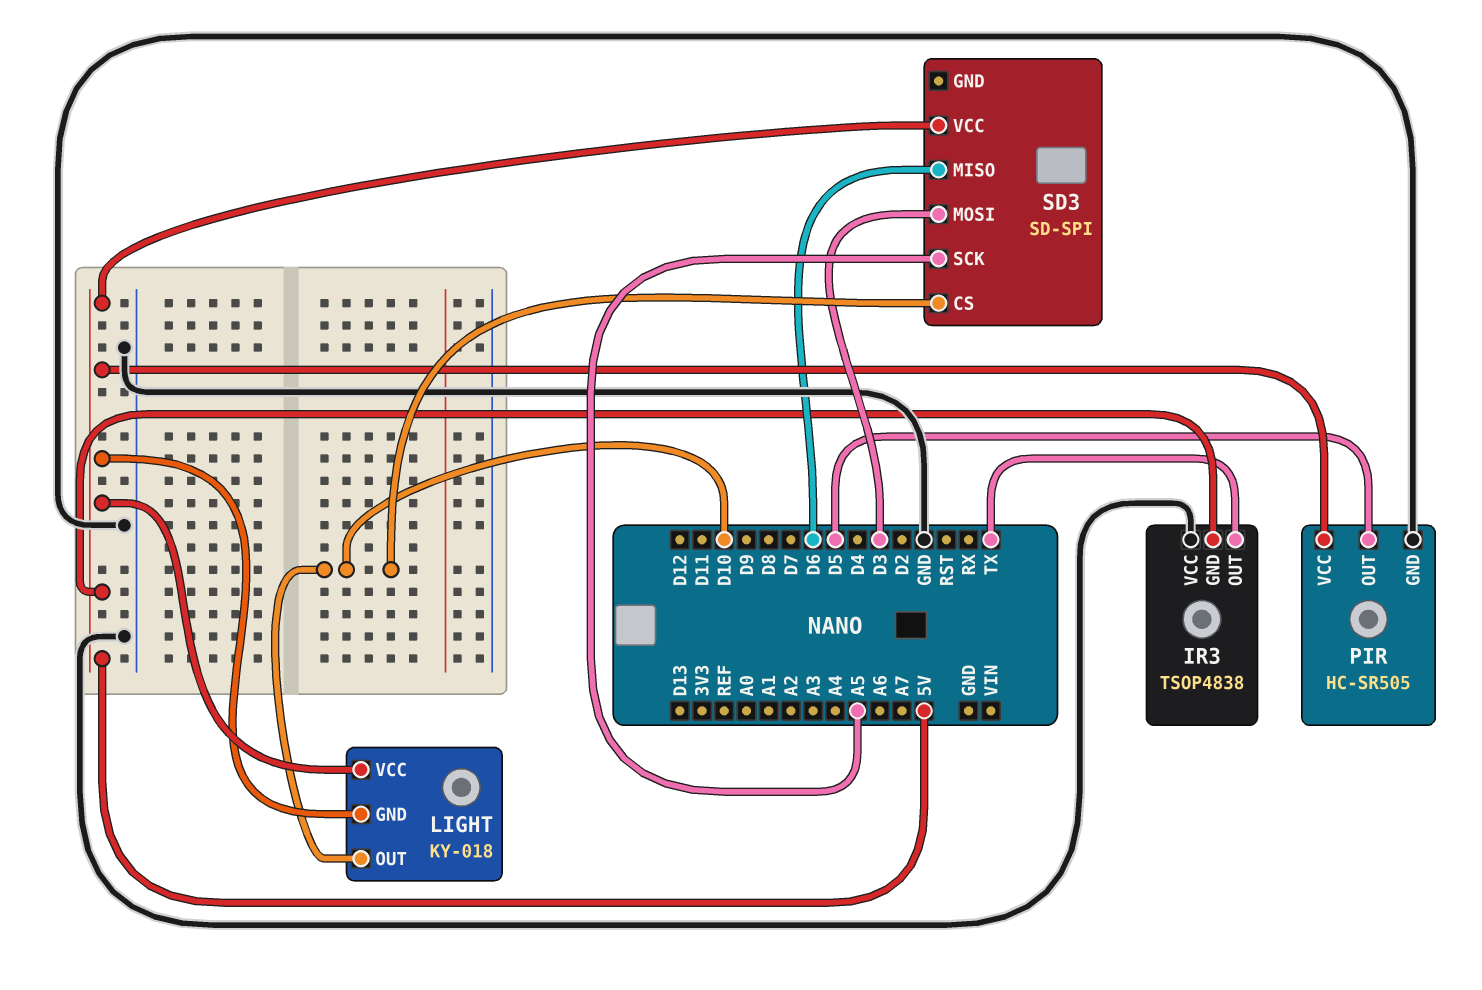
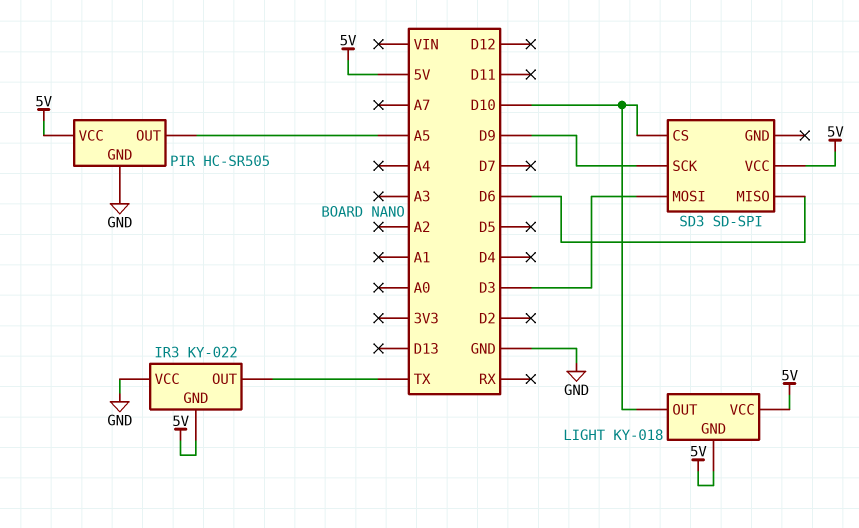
IR3: TSOP4838 -> KY-022
PIR pin OUT: D5 -> A5
SD3 pin SCK: A5 -> D9

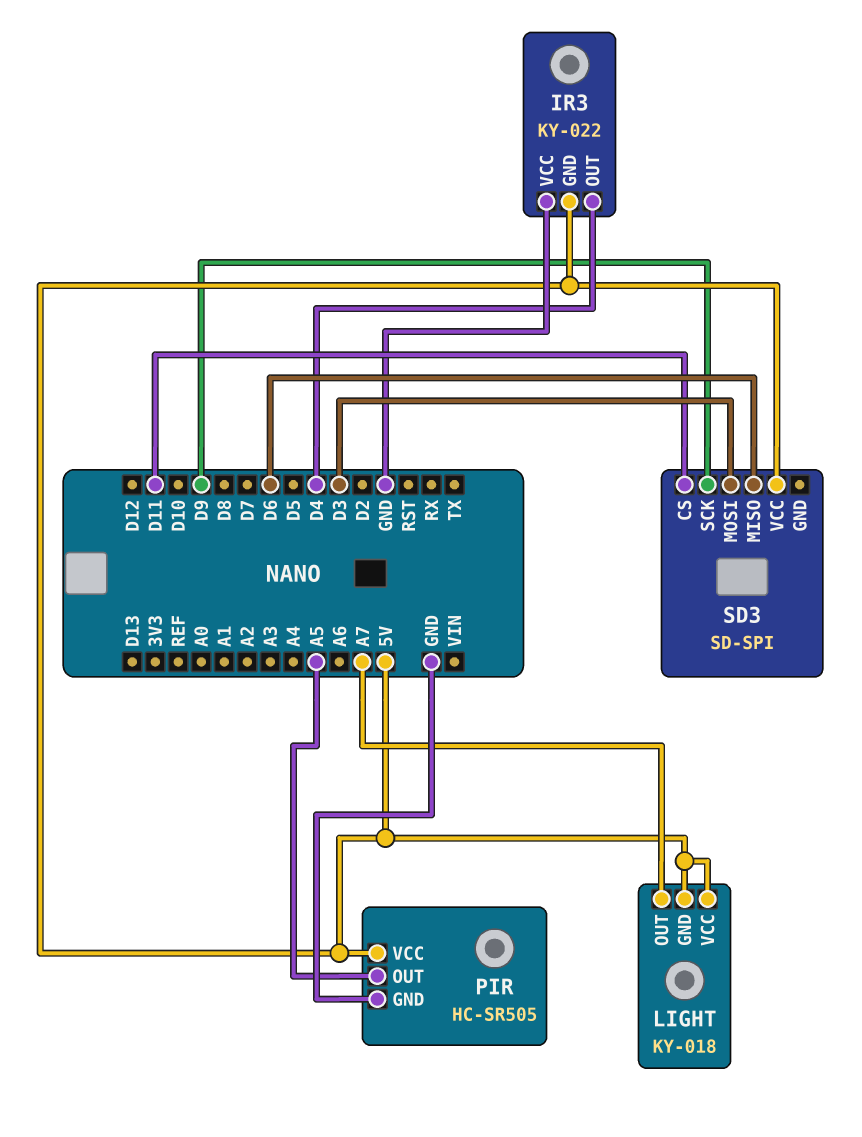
IR3 pin OUT: TX -> D4
LIGHT pin OUT: D10 -> A7
SD3 pin CS: D10 -> D11

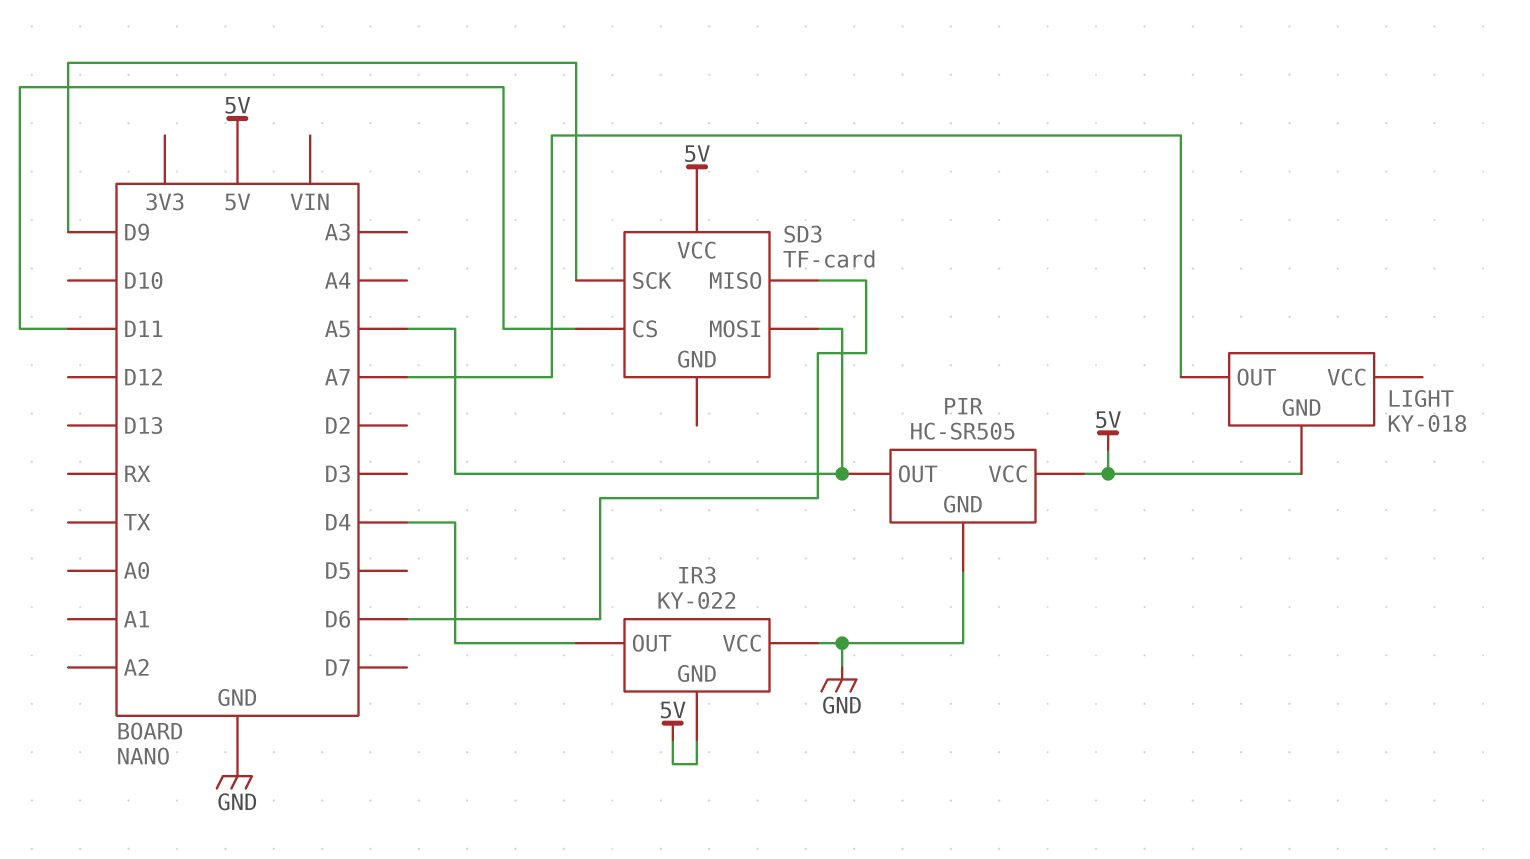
LIGHT pin VCC: 5V -> none
SD3: SD-SPI -> TF-card
SD3 pin MOSI: D3 -> A5

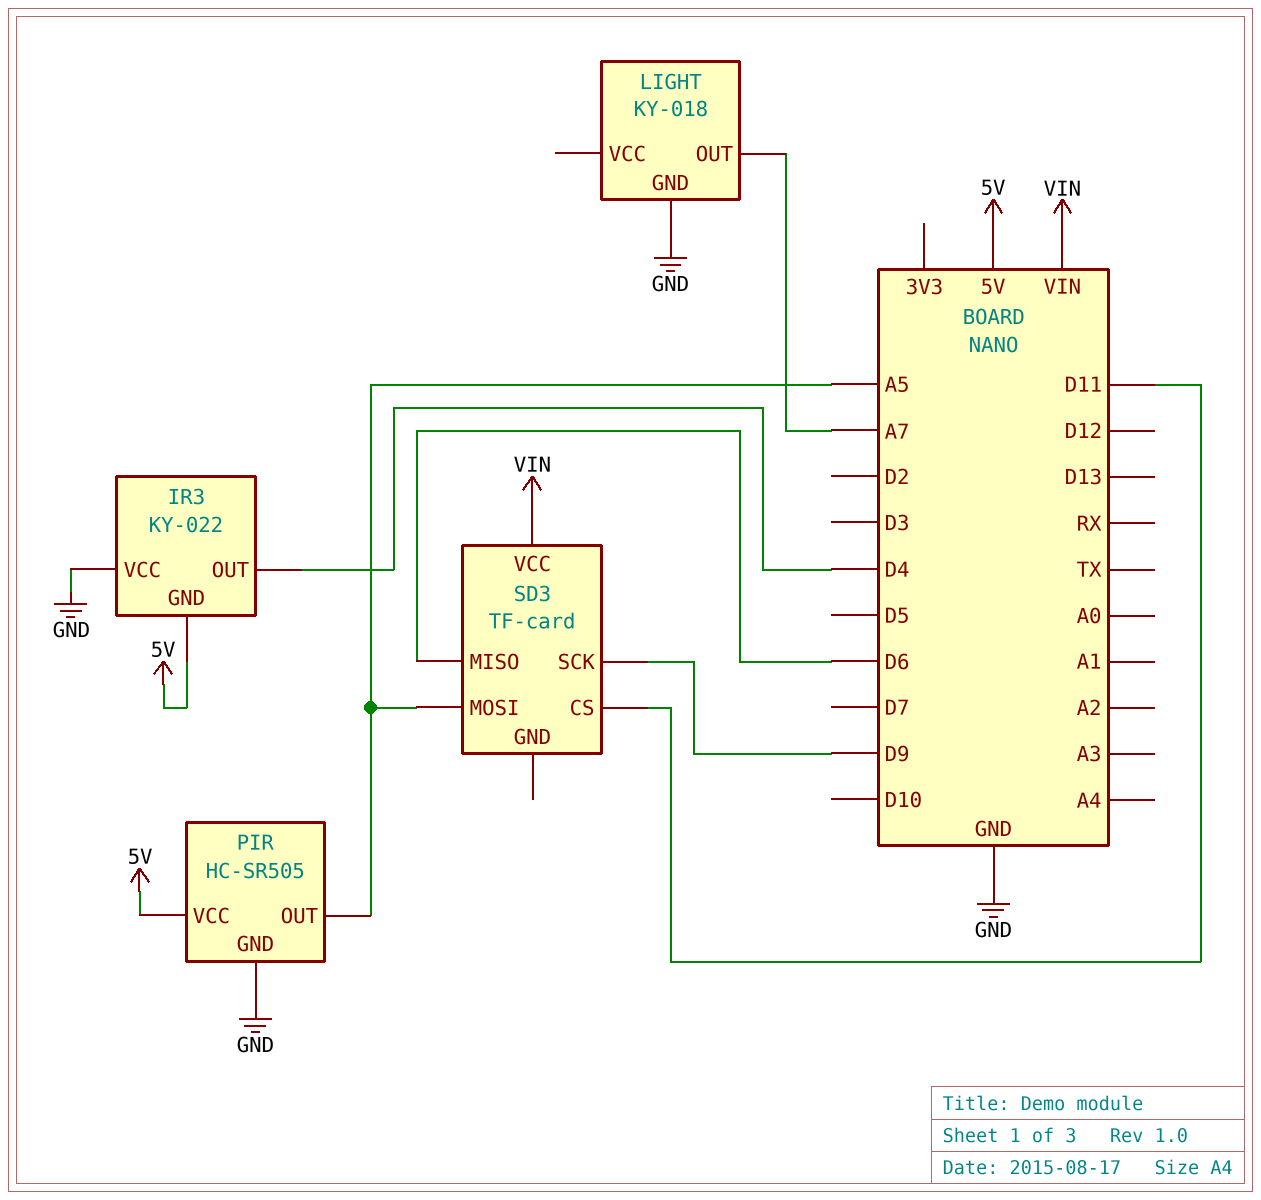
LIGHT pin GND: 5V -> GND
SD3 pin VCC: 5V -> VIN

